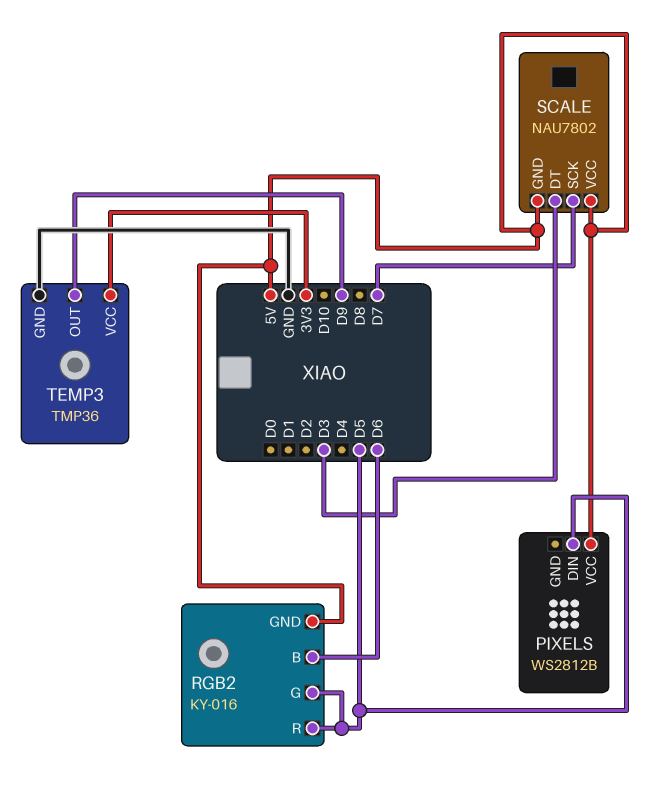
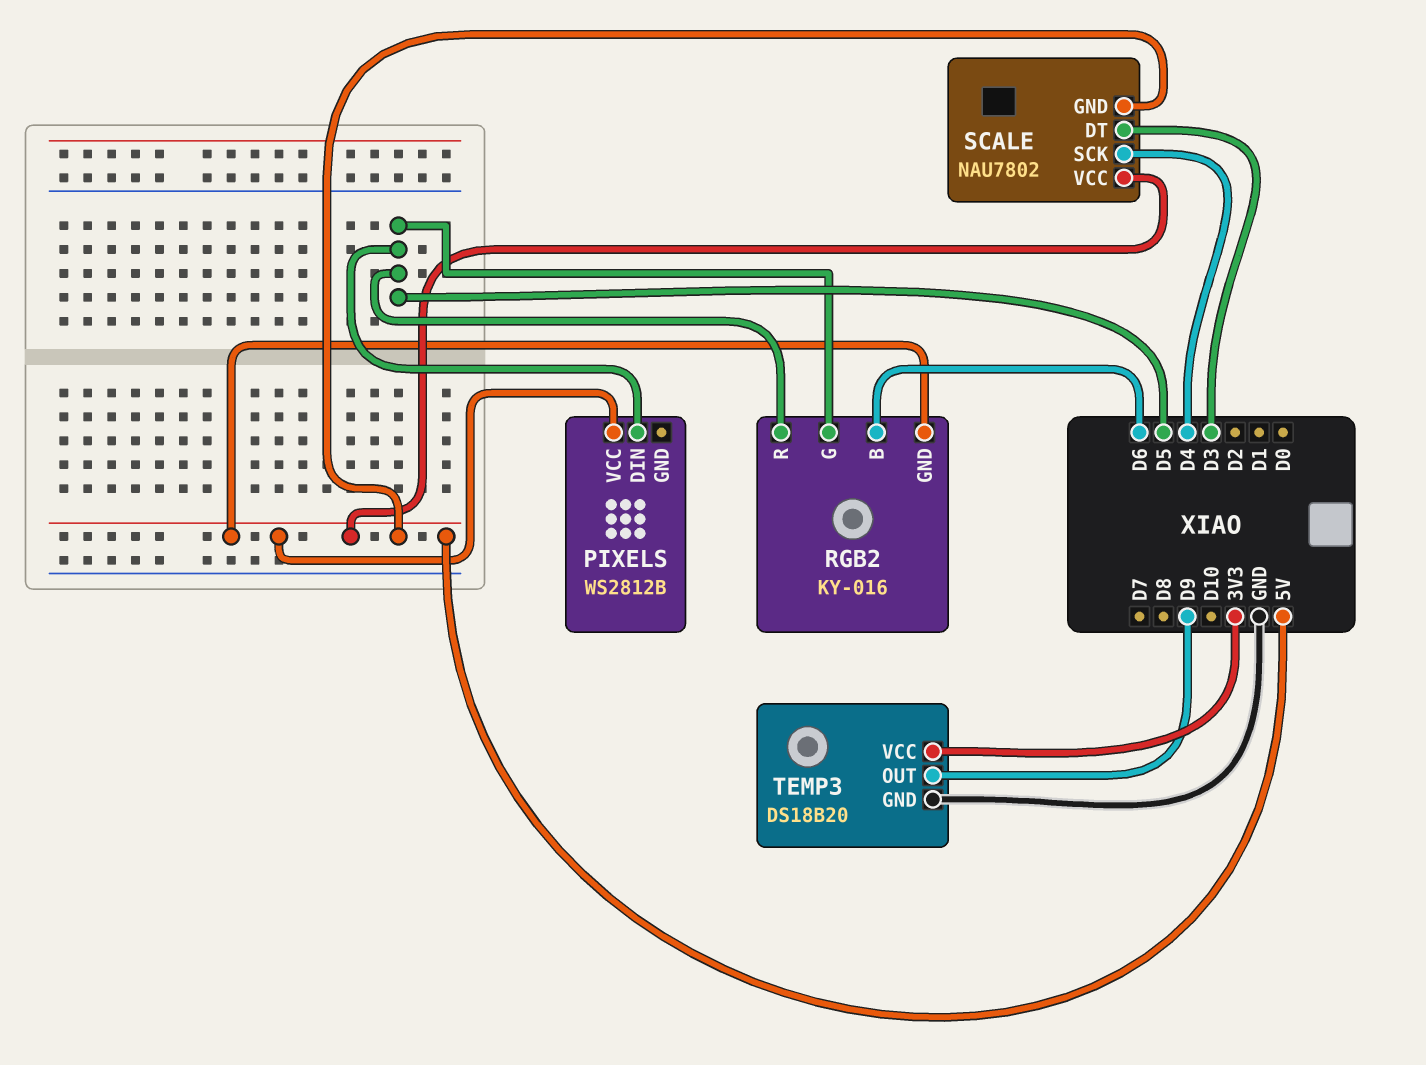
SCALE pin SCK: D7 -> D4
TEMP3: TMP36 -> DS18B20

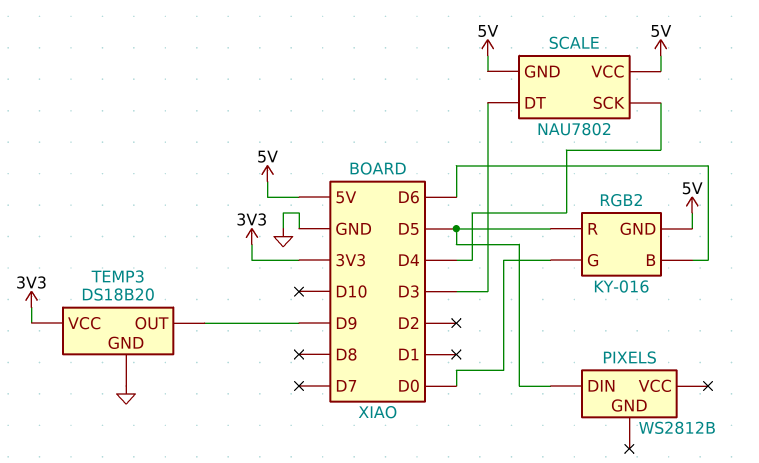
PIXELS pin VCC: 5V -> none
RGB2 pin G: D5 -> D0

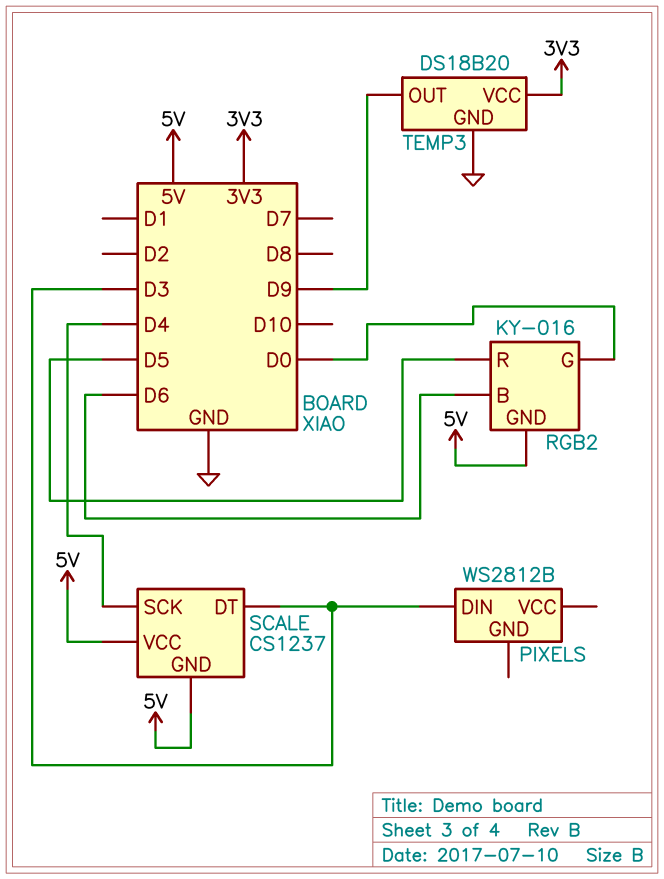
PIXELS pin DIN: D5 -> D3
SCALE: NAU7802 -> CS1237

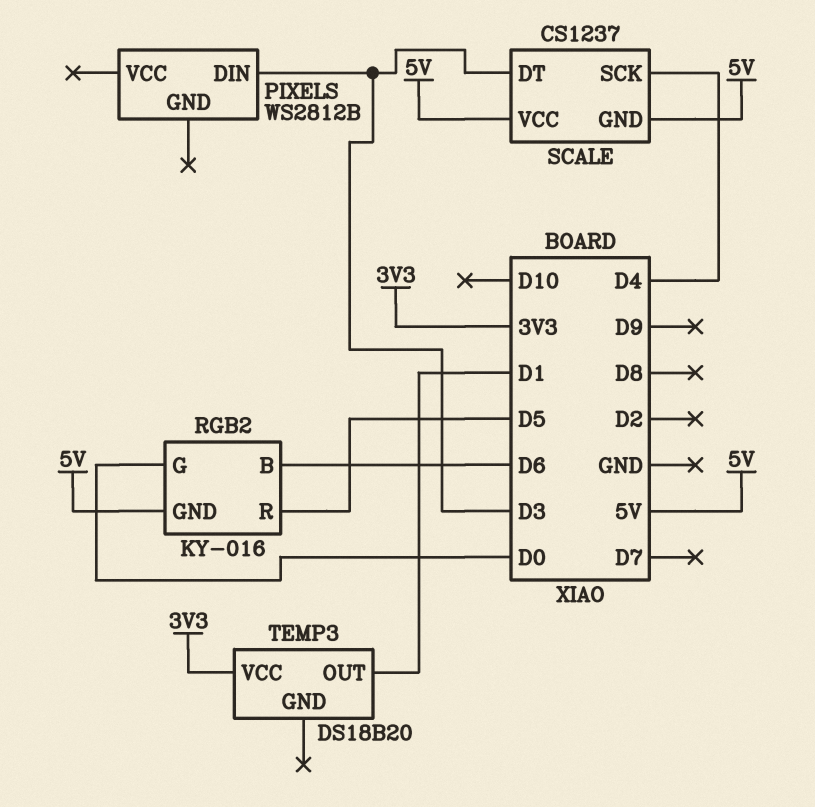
TEMP3 pin GND: GND -> none
TEMP3 pin OUT: D9 -> D1

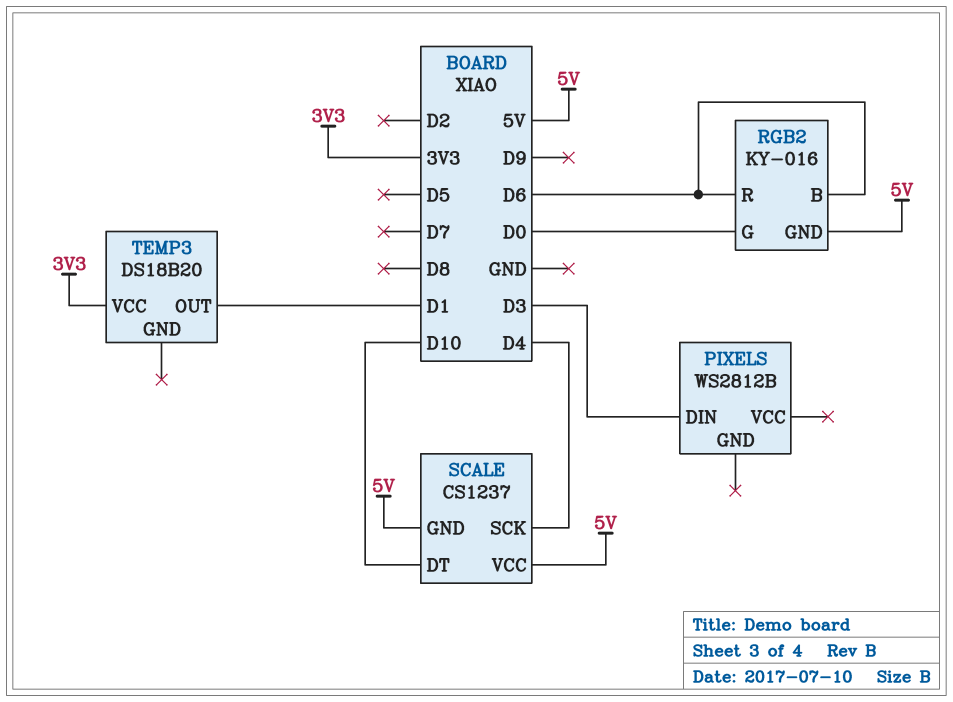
RGB2 pin R: D5 -> D6
SCALE pin DT: D3 -> D10

